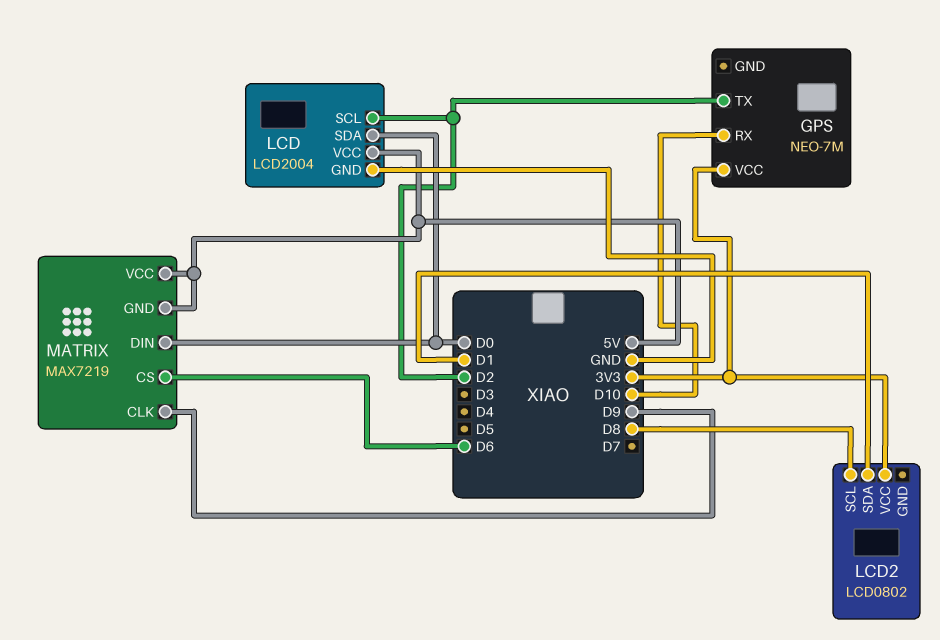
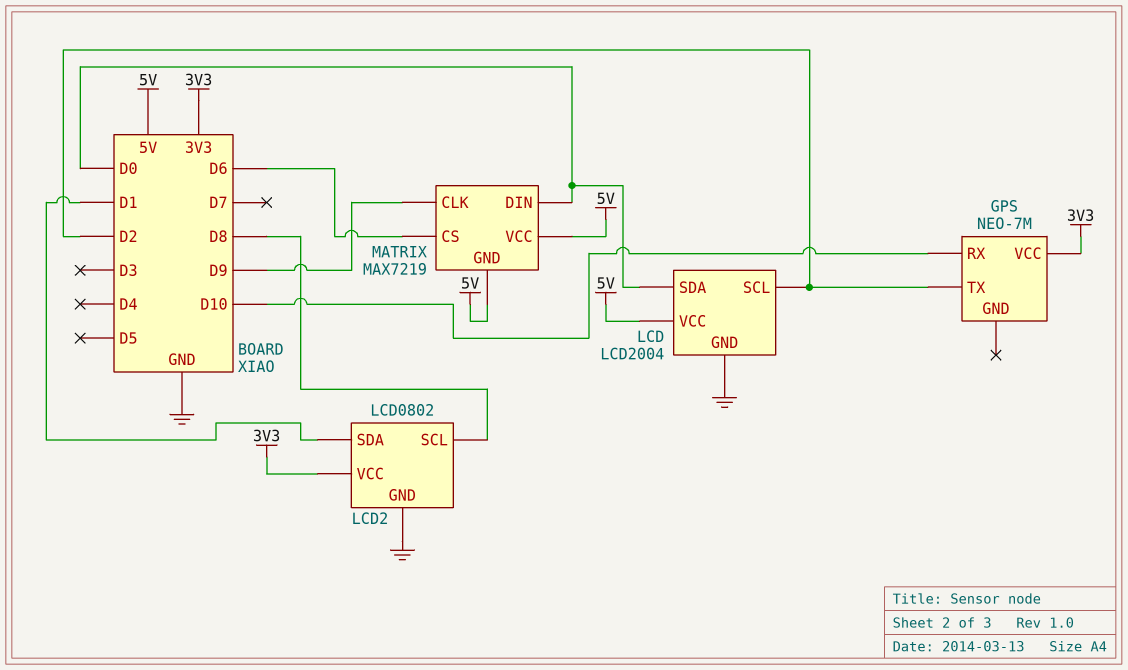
LCD2 pin GND: none -> GND

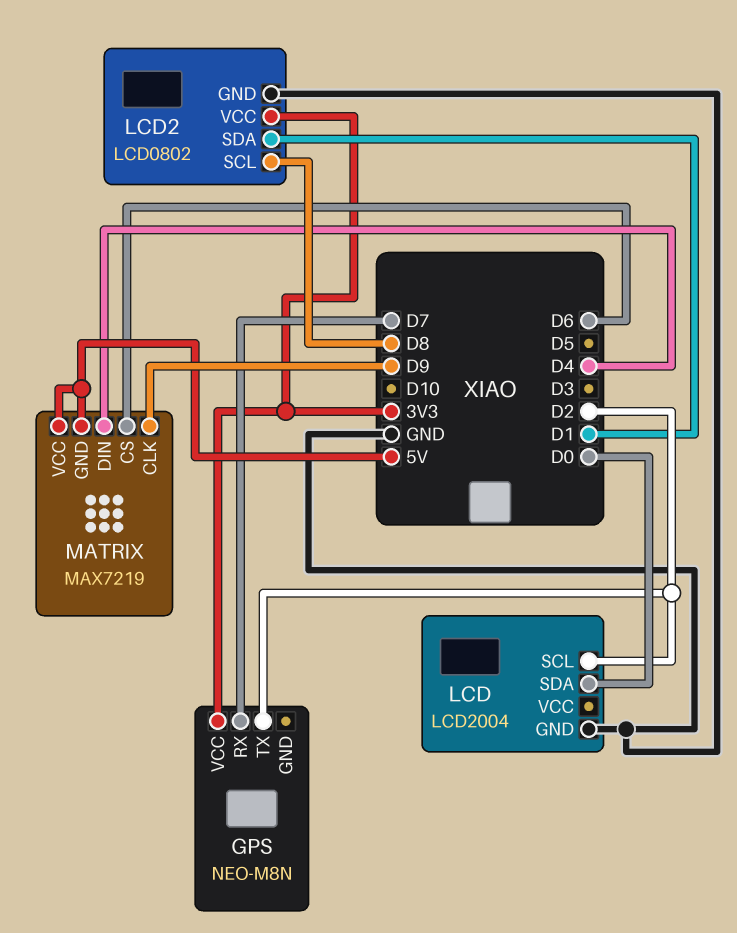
GPS: NEO-7M -> NEO-M8N
GPS pin RX: D10 -> D7
LCD pin VCC: 5V -> none
MATRIX pin DIN: D0 -> D4

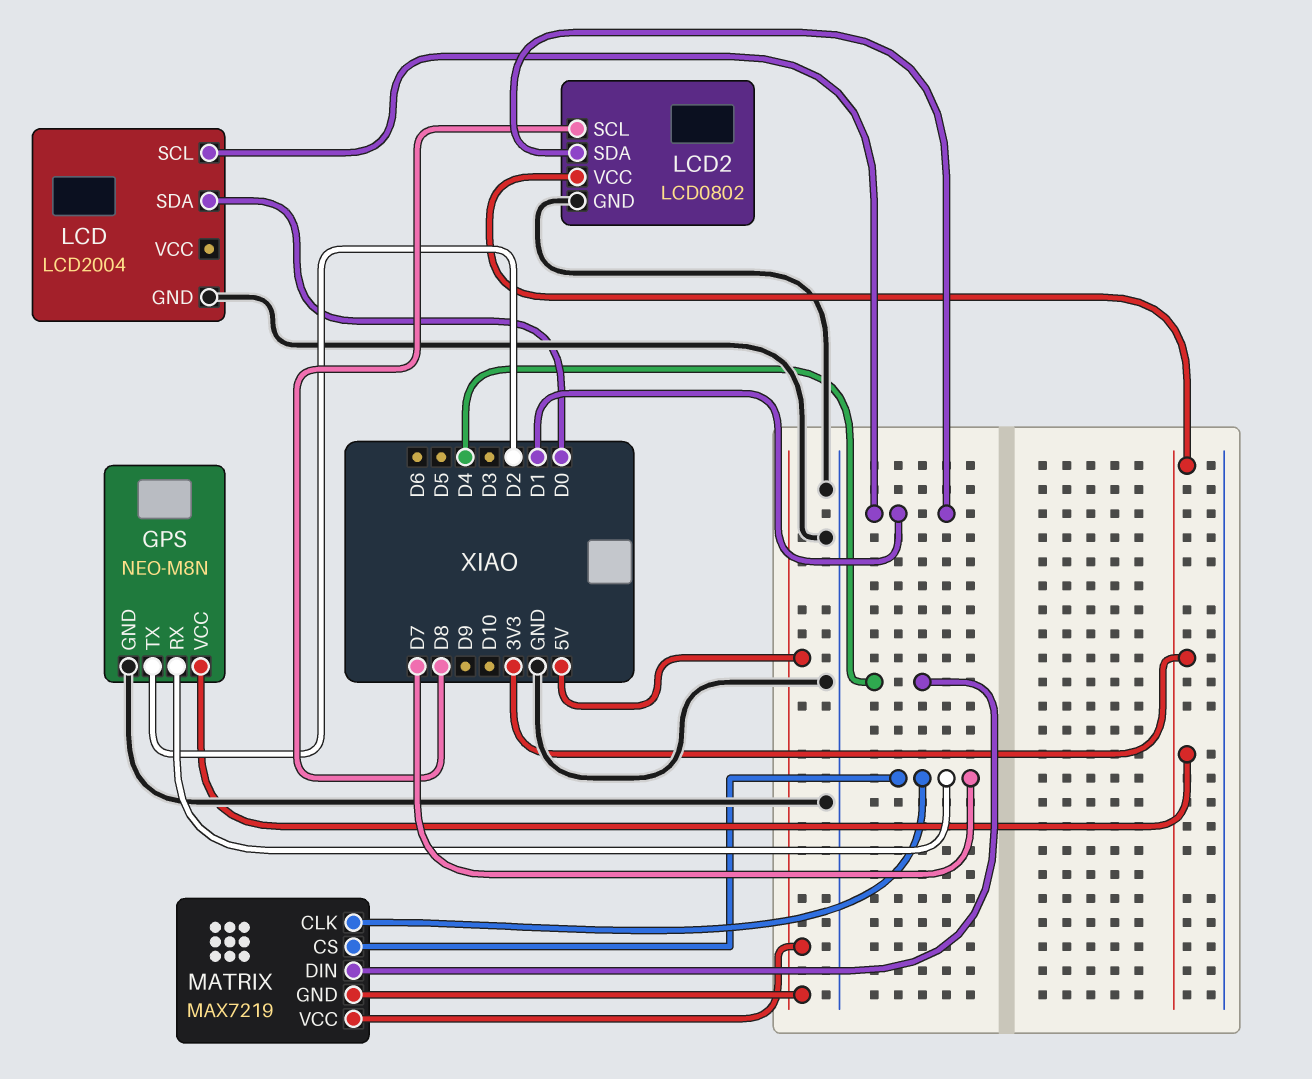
GPS pin GND: none -> GND
LCD pin SCL: D2 -> D1
MATRIX pin CLK: D9 -> D7
MATRIX pin CS: D6 -> D7

